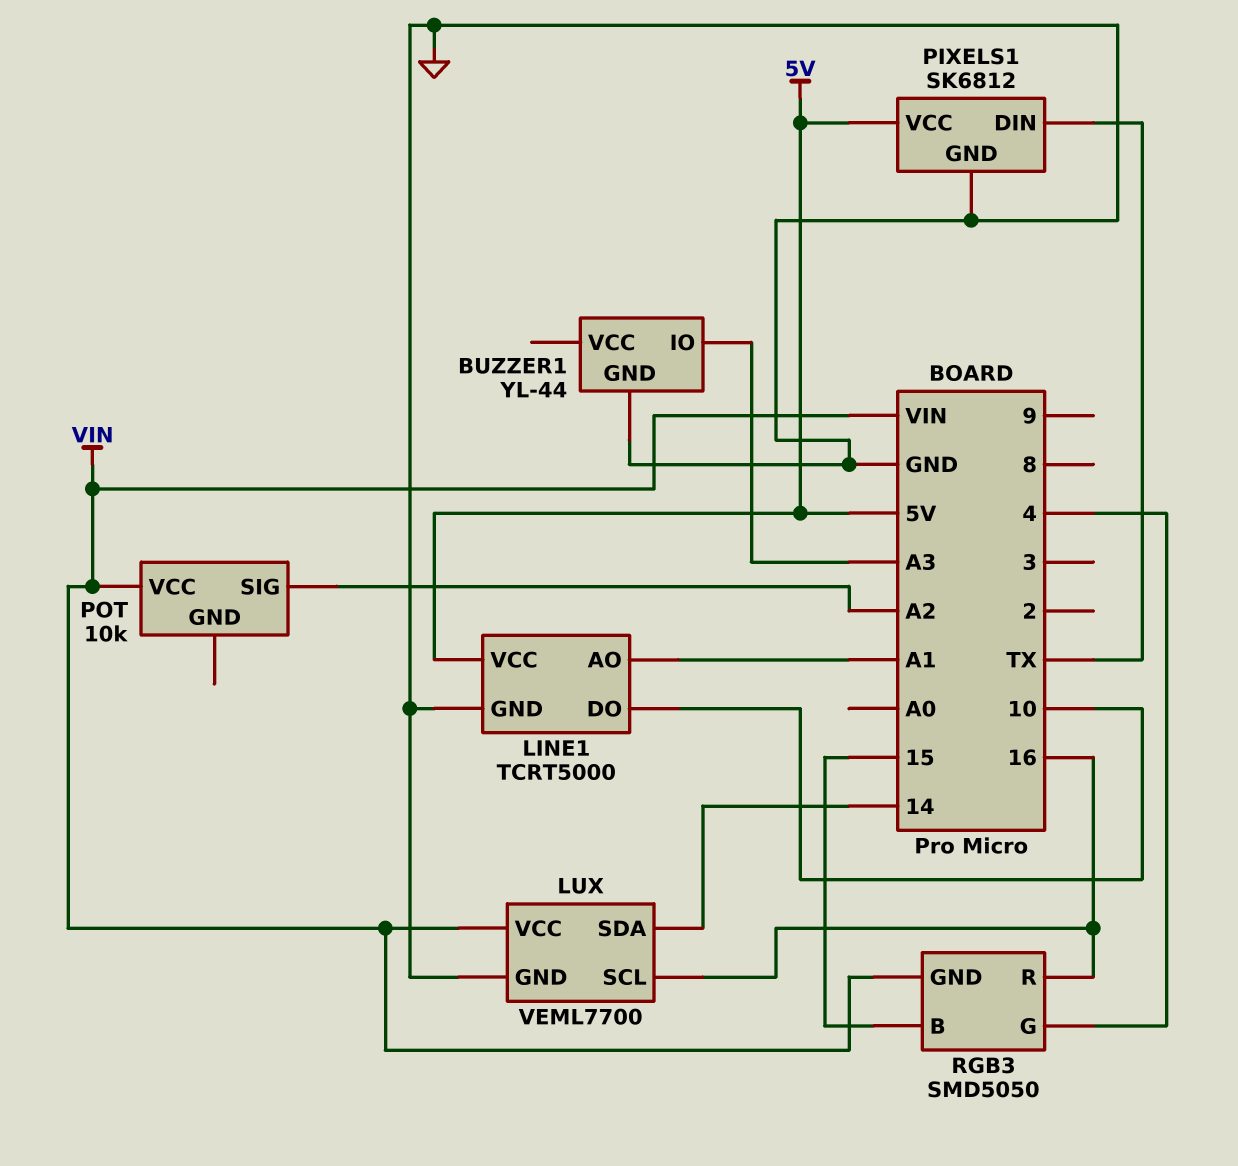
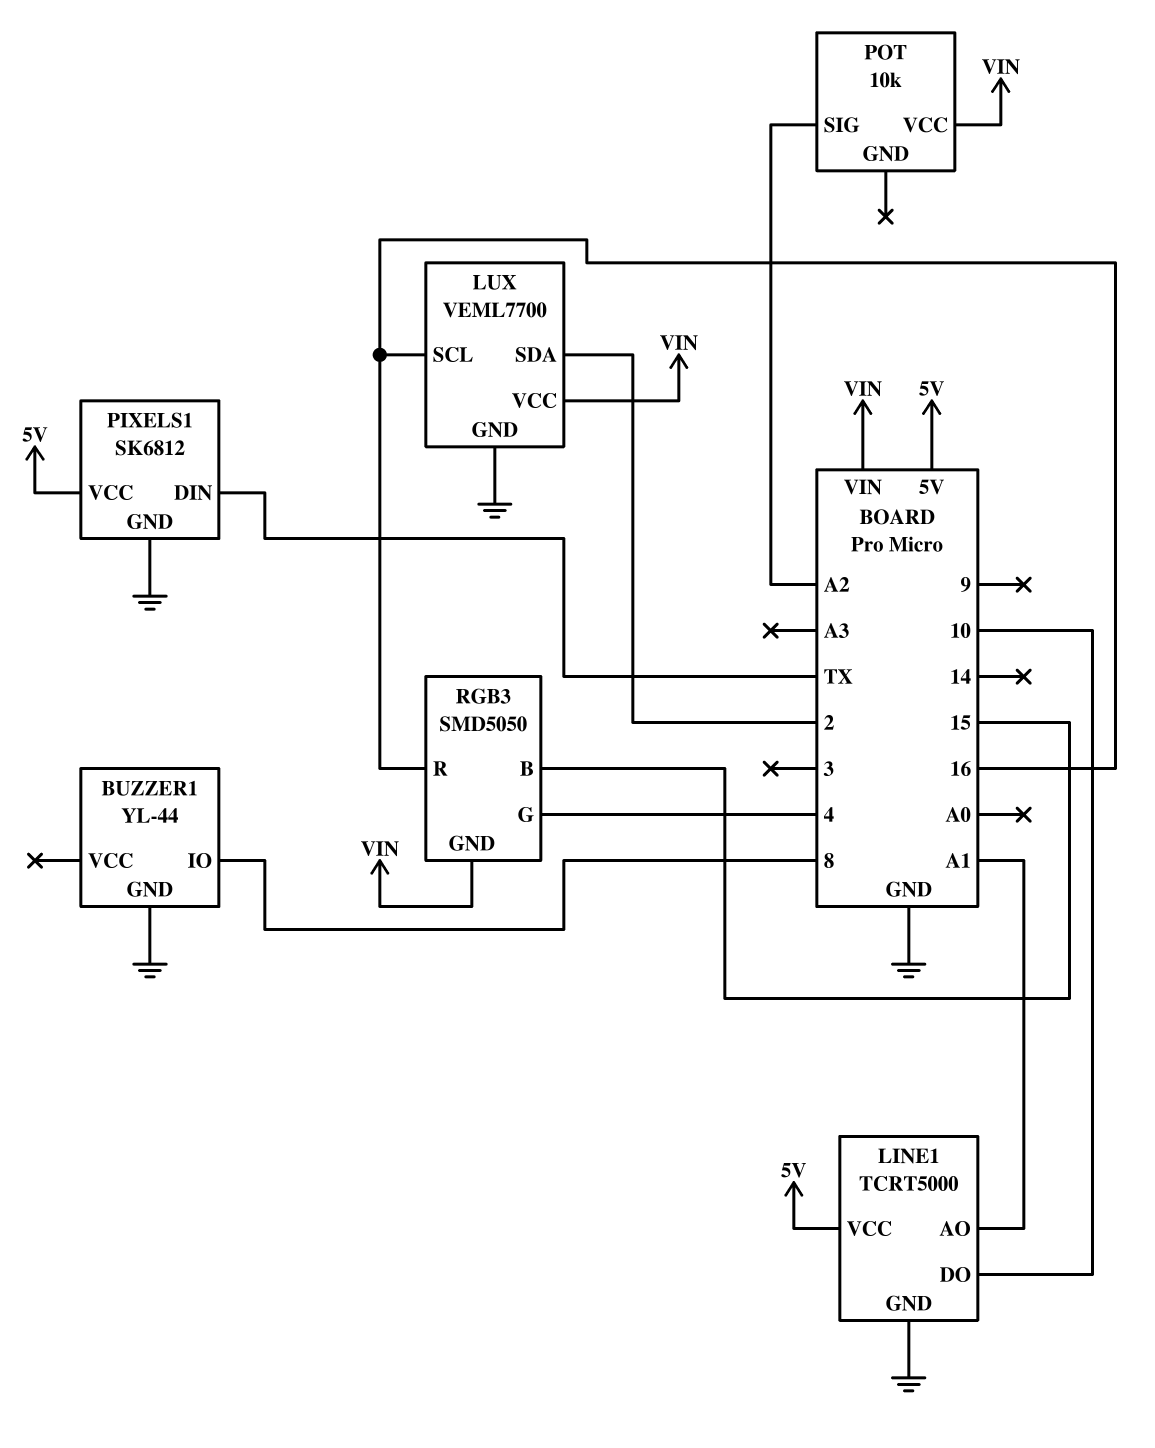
BUZZER1 pin IO: A3 -> 8
LUX pin SDA: 14 -> 2

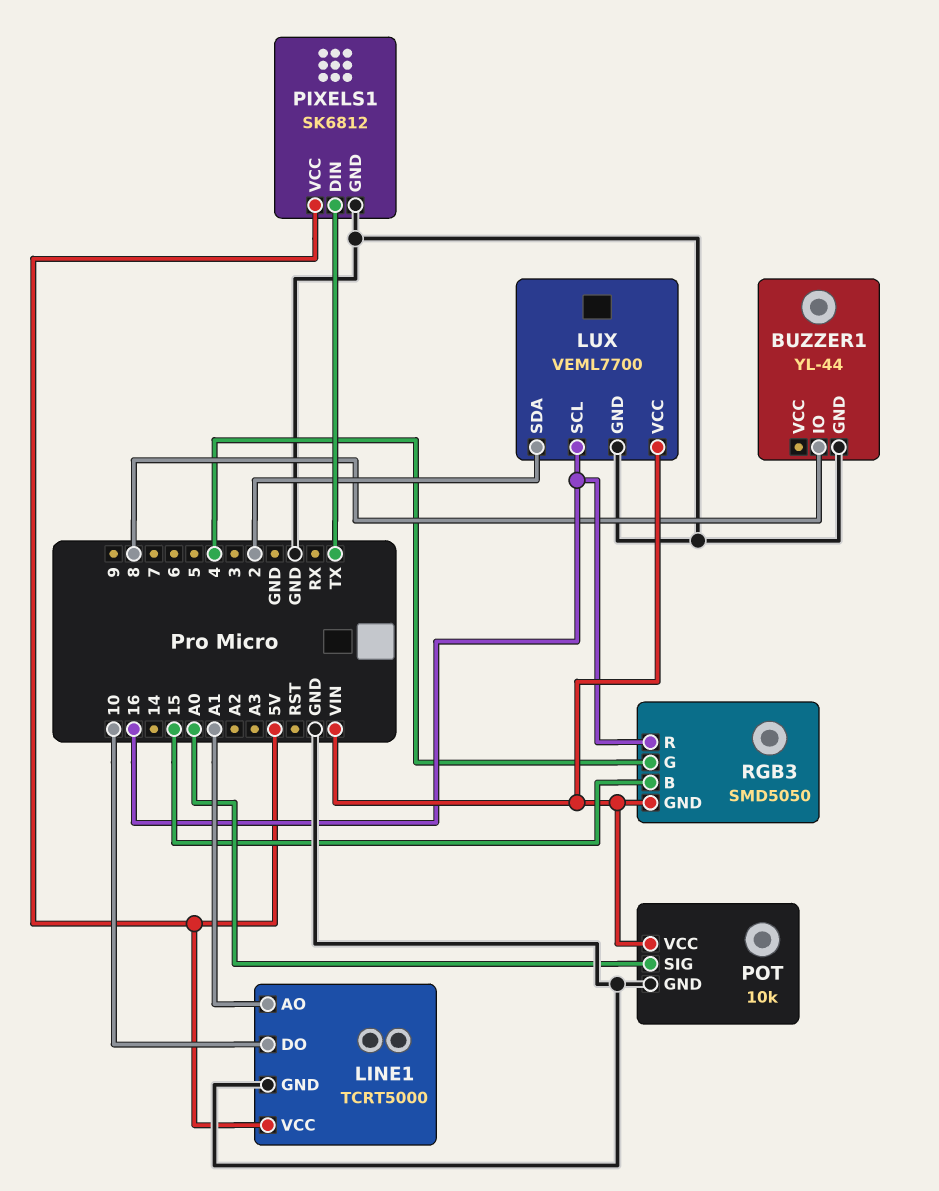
POT pin GND: none -> GND
POT pin SIG: A2 -> A0

